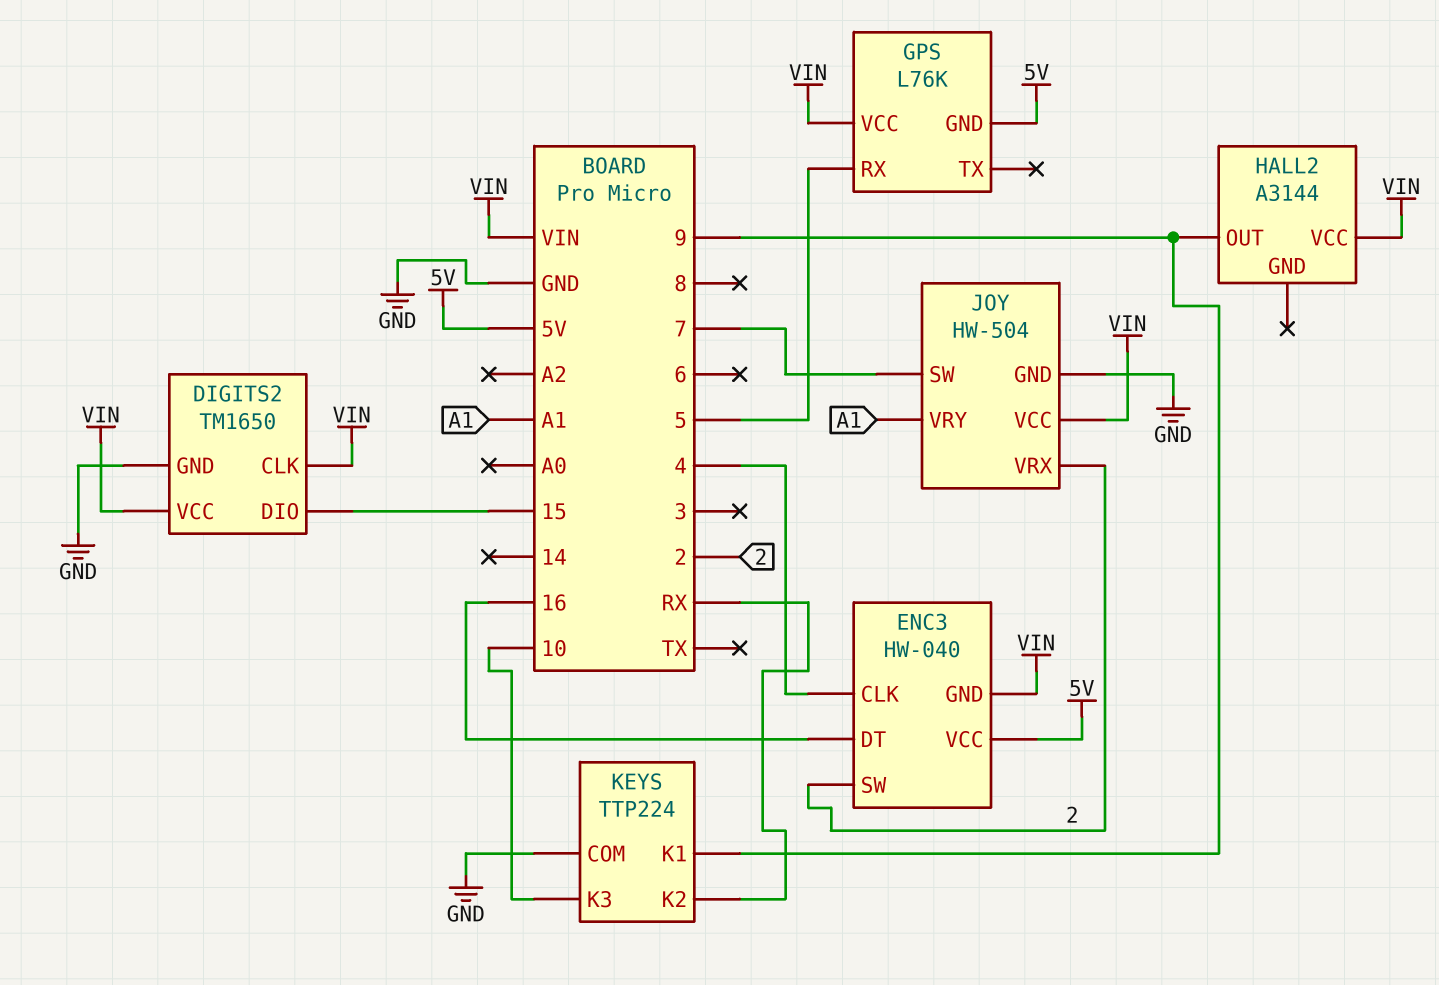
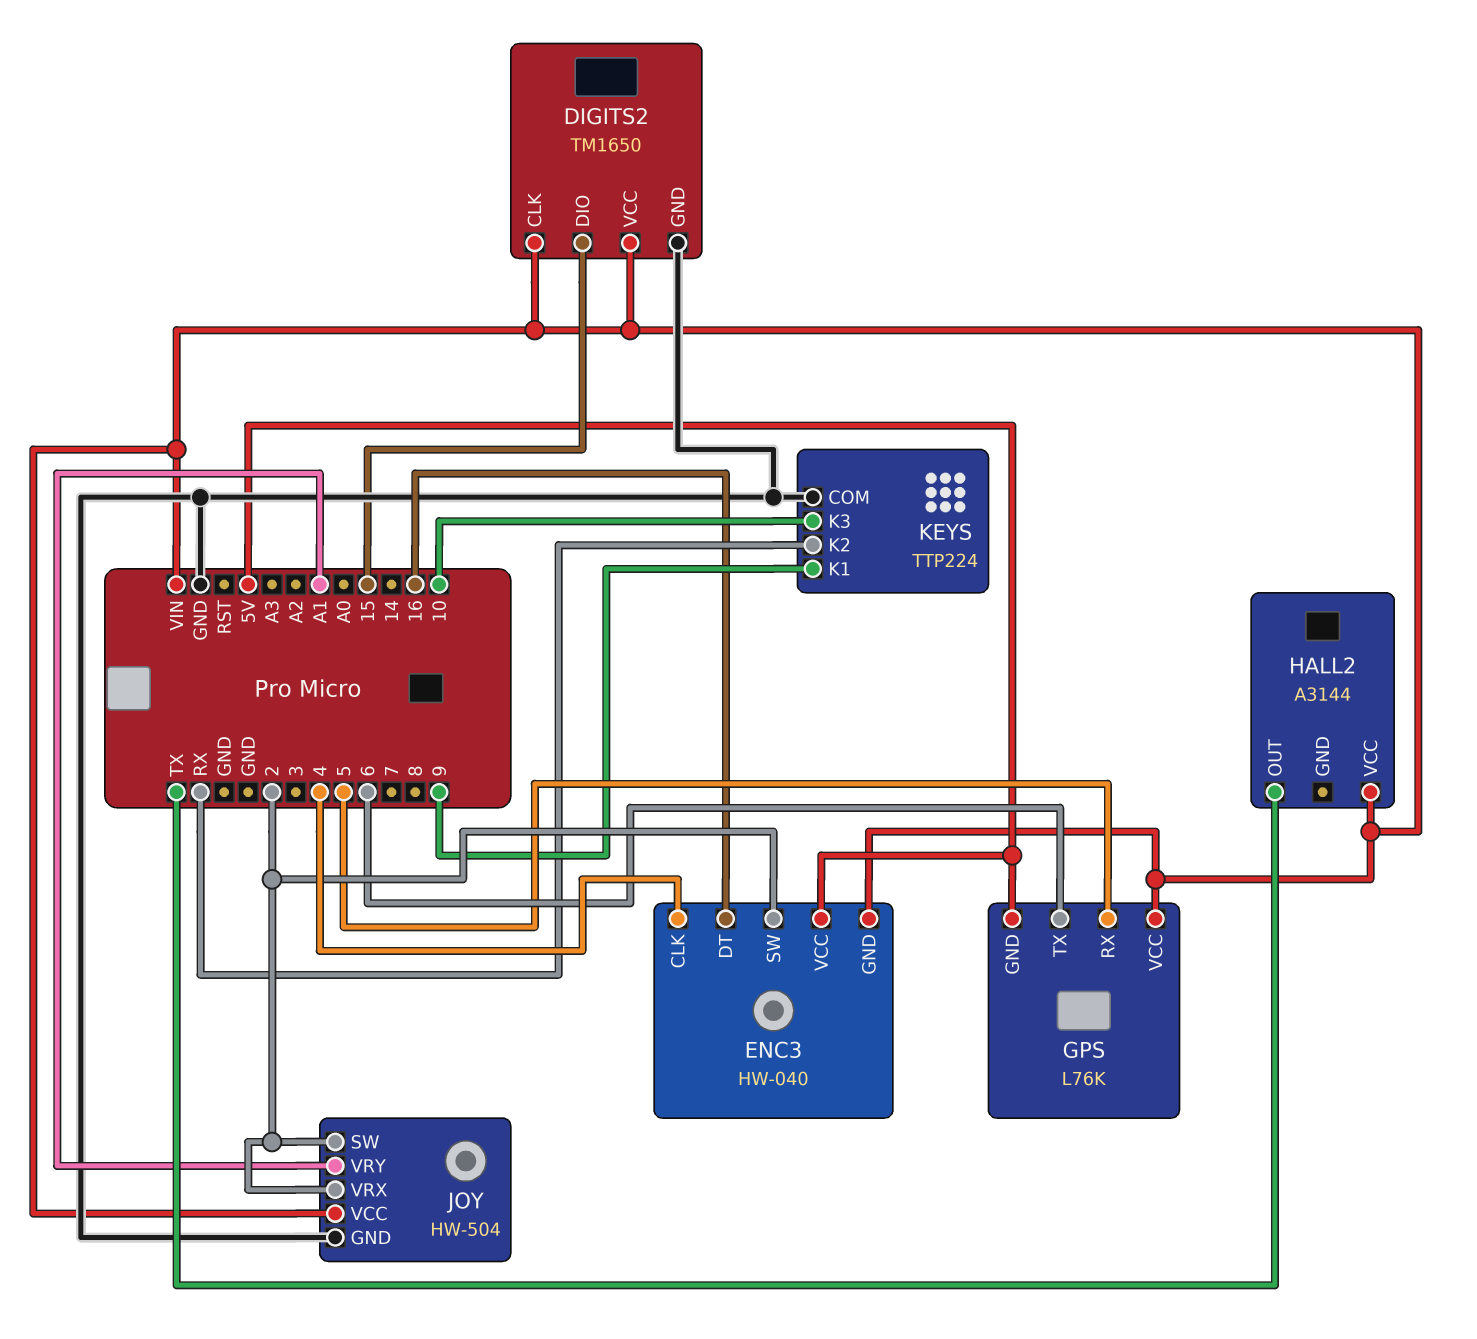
GPS pin TX: none -> 6
HALL2 pin OUT: 9 -> TX
JOY pin SW: 7 -> 2

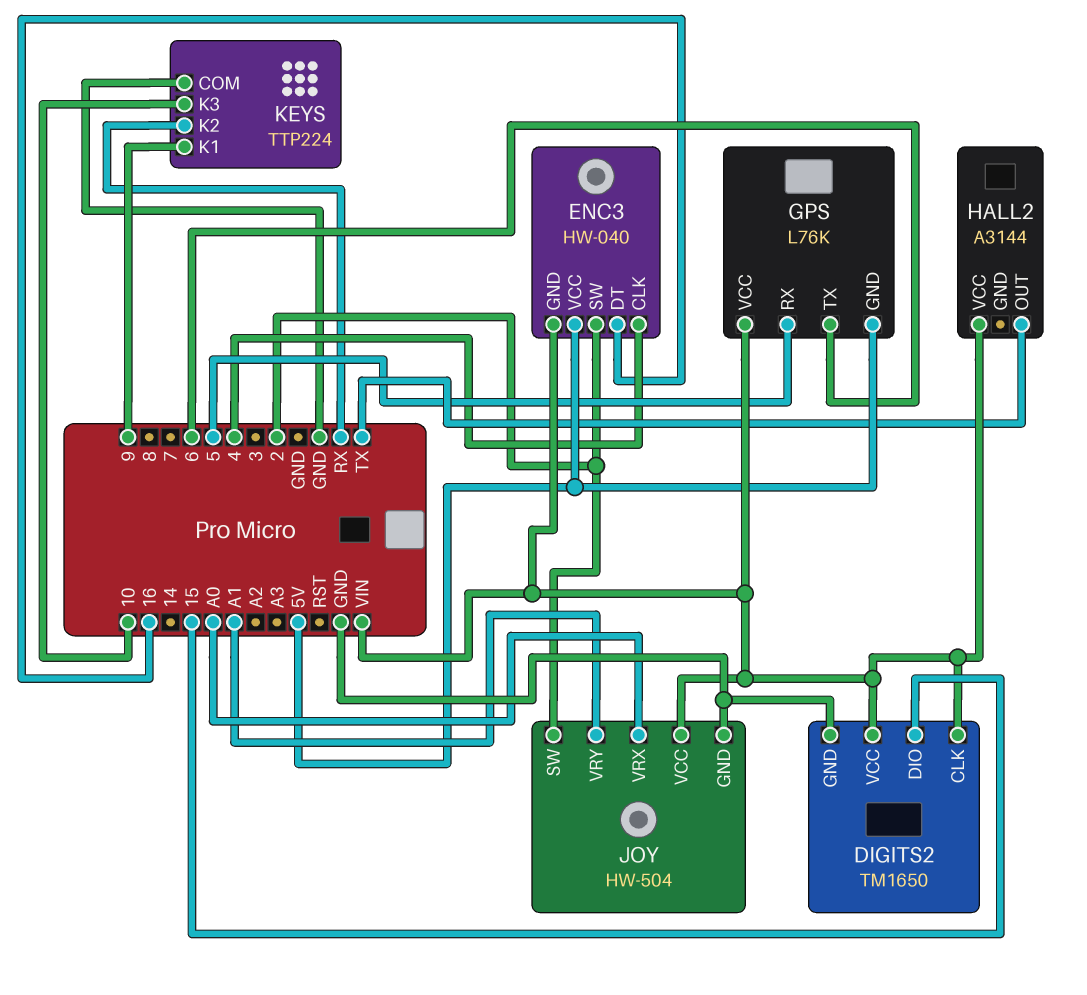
JOY pin VRX: 2 -> A0

